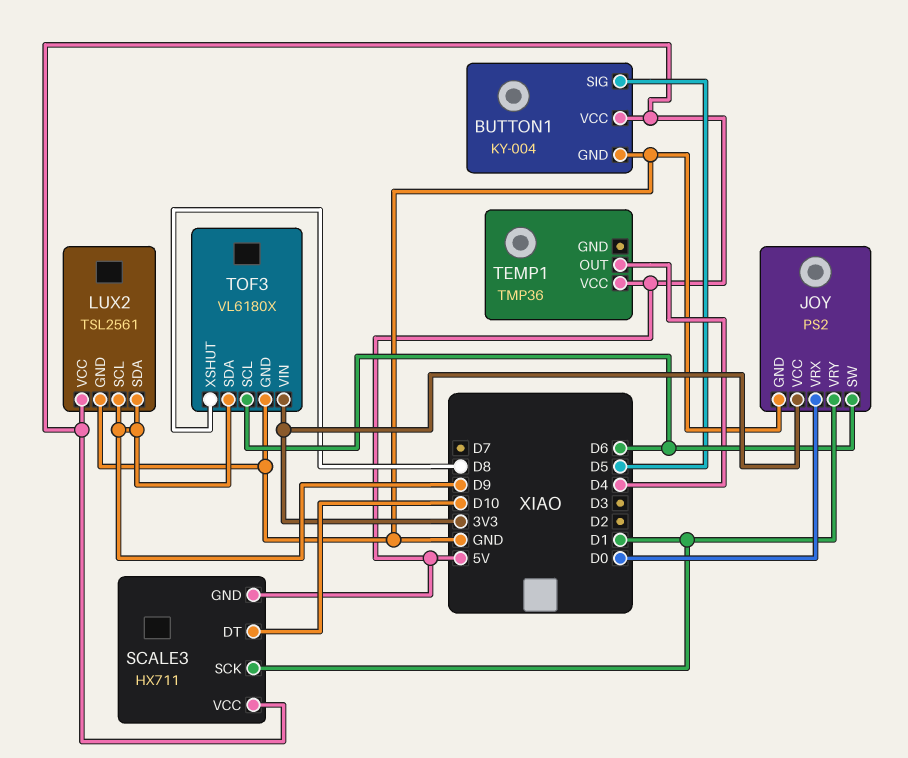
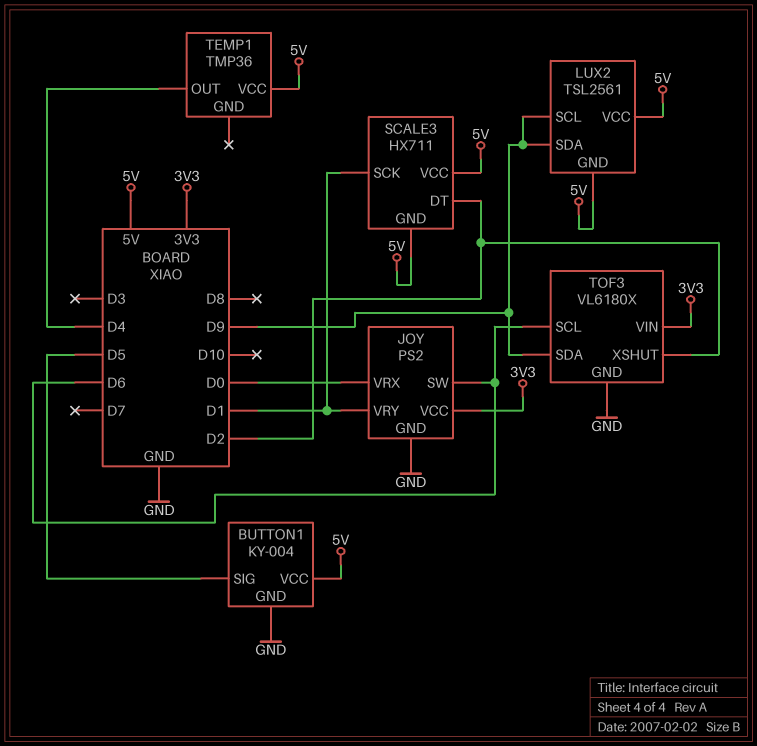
LUX2 pin GND: GND -> 5V
SCALE3 pin DT: D10 -> D2
TOF3 pin XSHUT: D8 -> D2

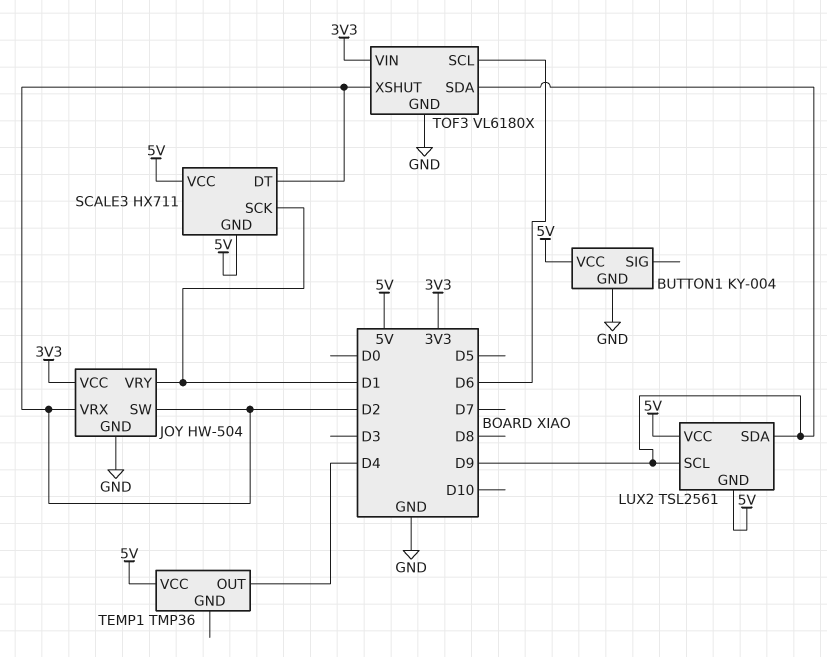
BUTTON1 pin SIG: D5 -> none
JOY: PS2 -> HW-504
JOY pin SW: D6 -> D2
JOY pin VRX: D0 -> D2

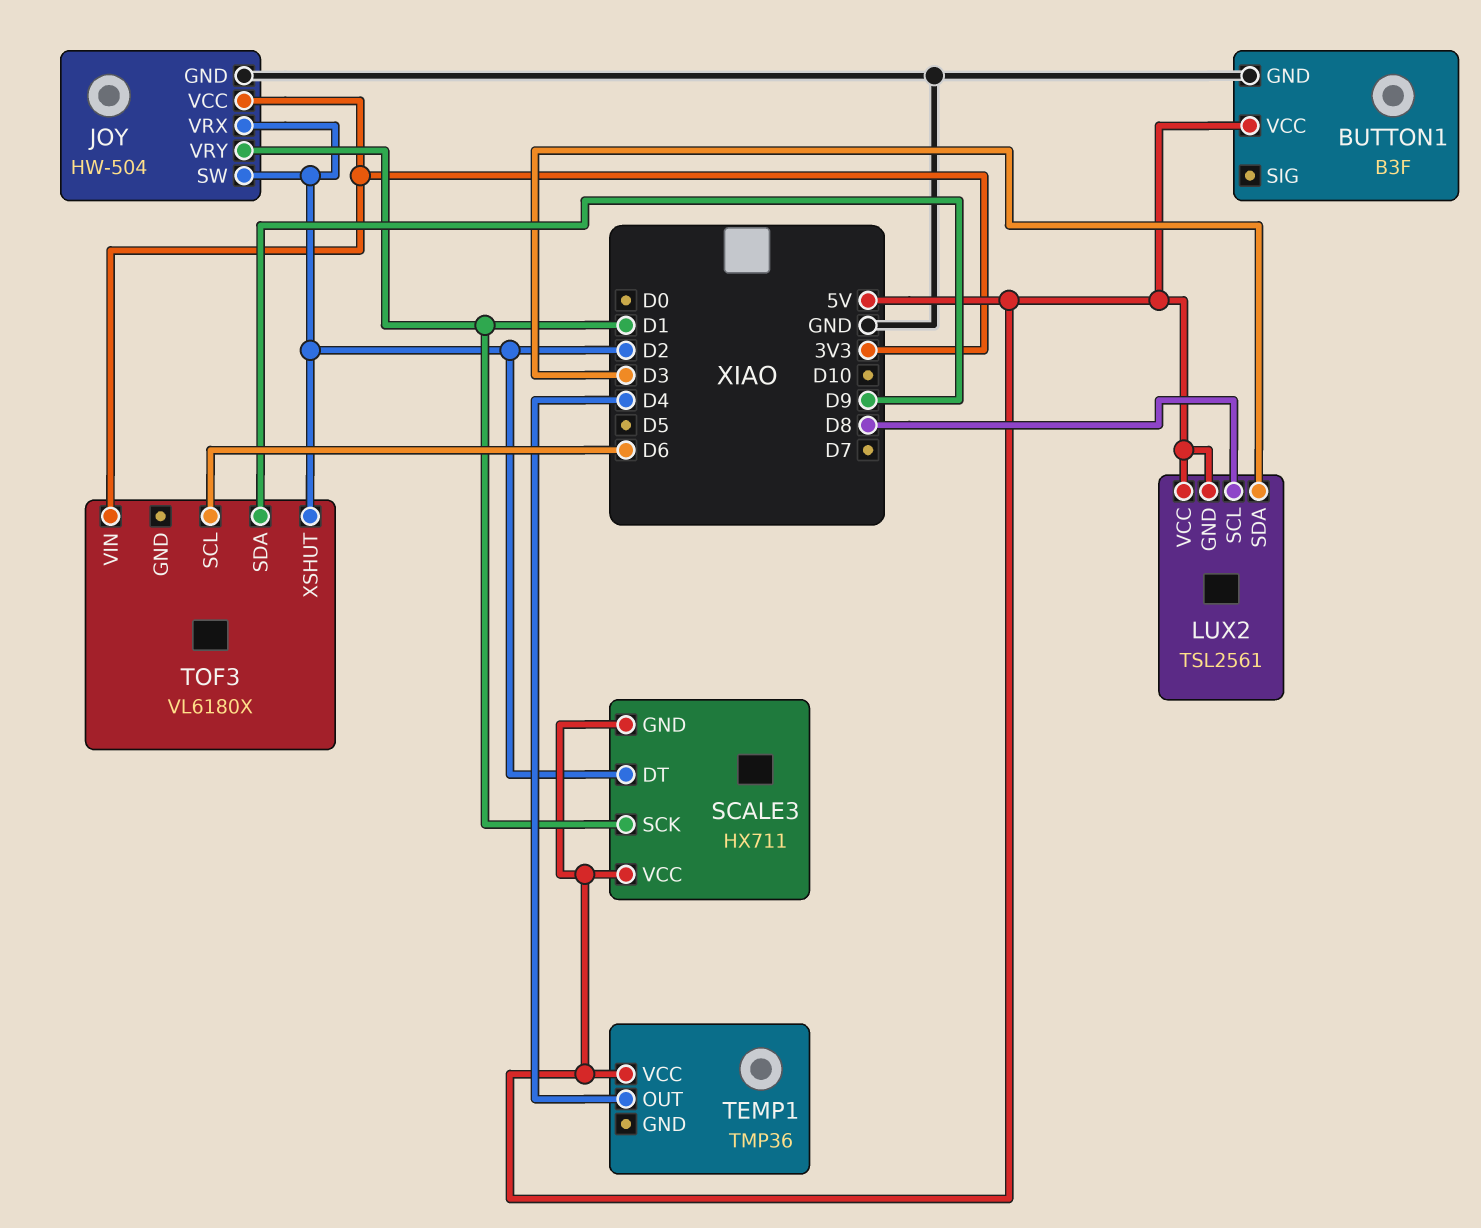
BUTTON1: KY-004 -> B3F
LUX2 pin SCL: D9 -> D8
LUX2 pin SDA: D9 -> D3
TOF3 pin GND: GND -> none

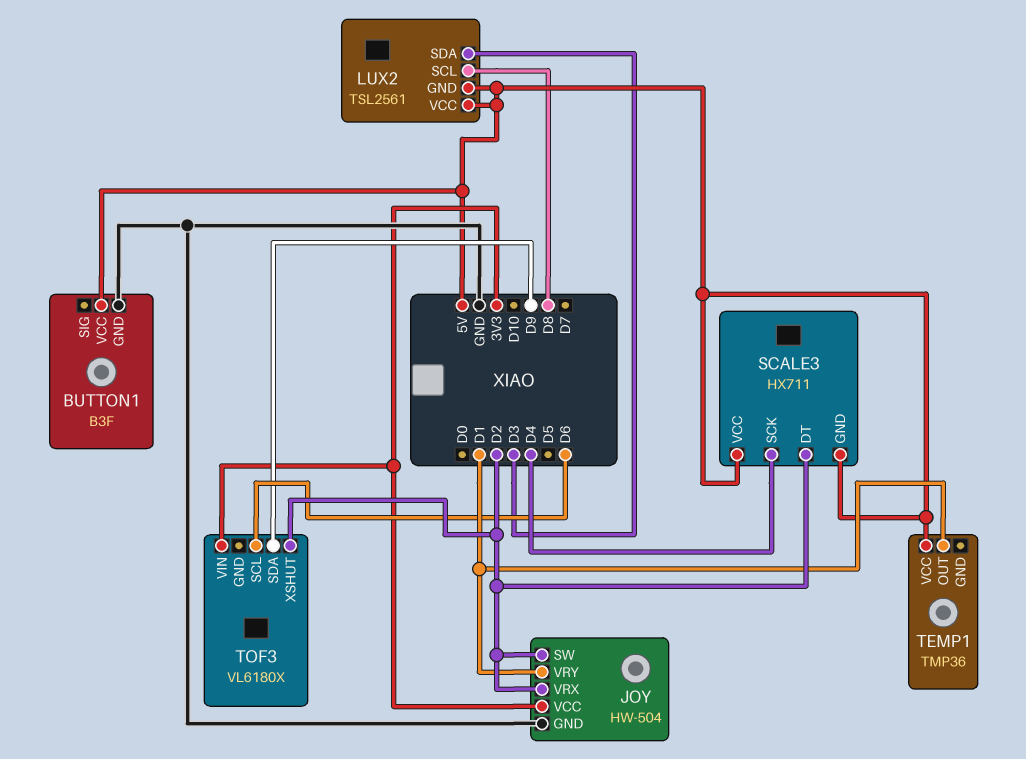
SCALE3 pin SCK: D1 -> D4
TEMP1 pin OUT: D4 -> D1

